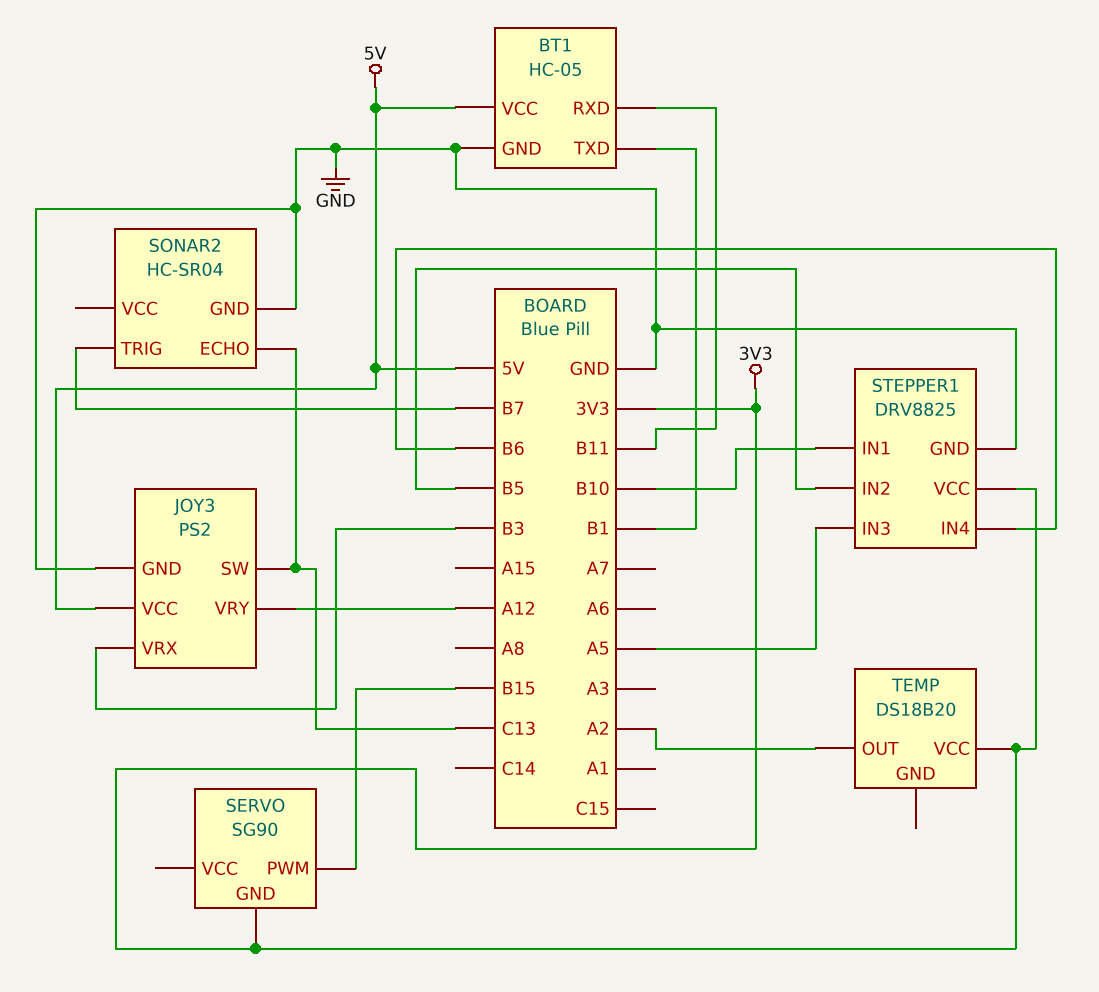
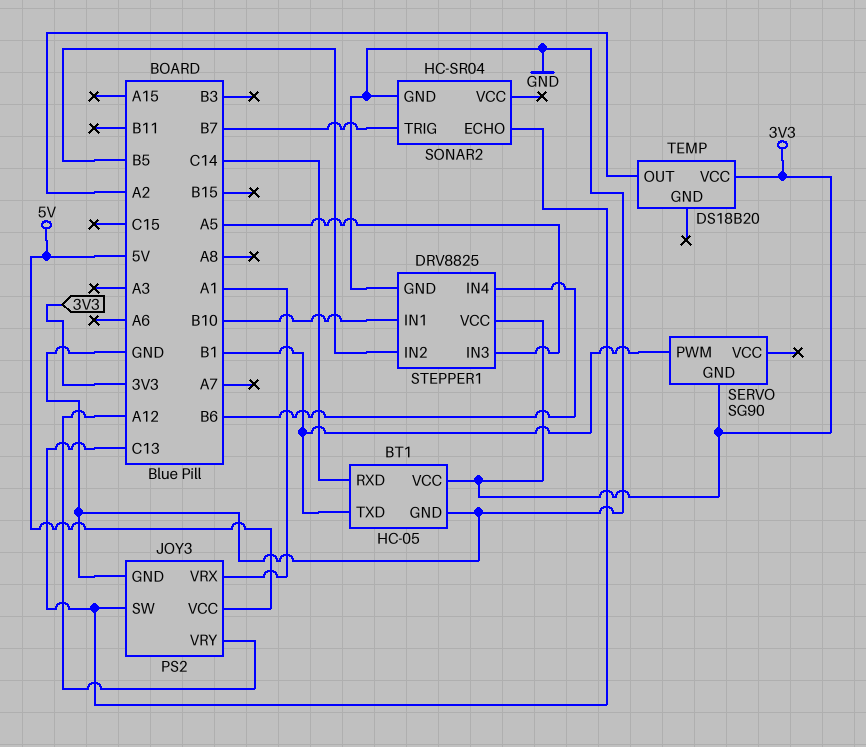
BT1 pin RXD: B11 -> C14
BT1 pin VCC: 5V -> 3V3
JOY3 pin VRX: B3 -> A1
SERVO pin PWM: B15 -> B1

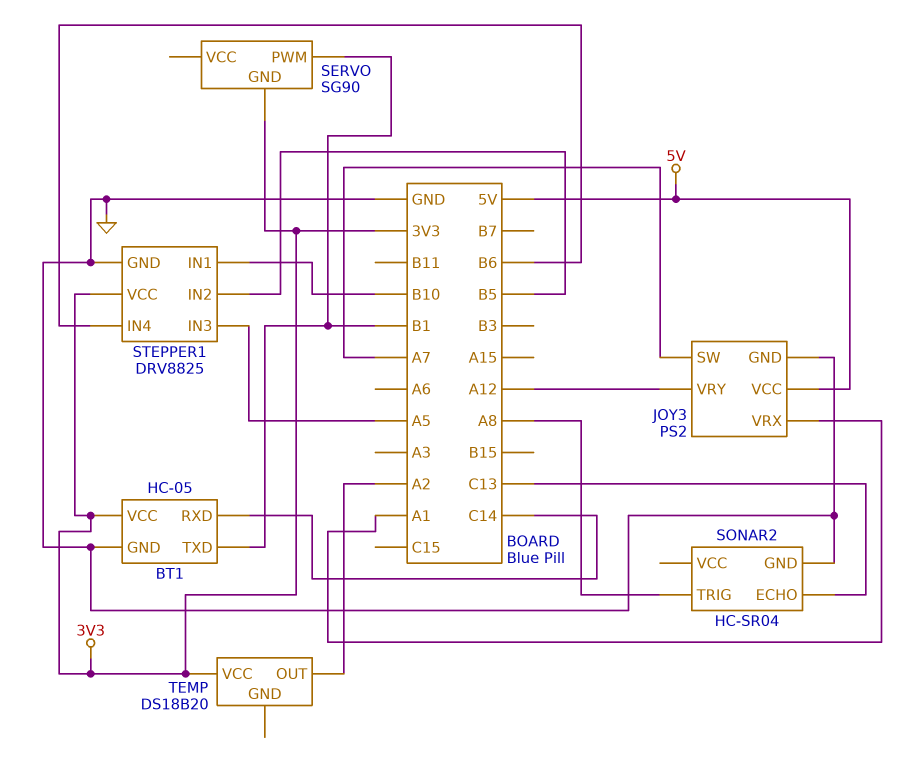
JOY3 pin SW: C13 -> A7
SONAR2 pin TRIG: B7 -> A8

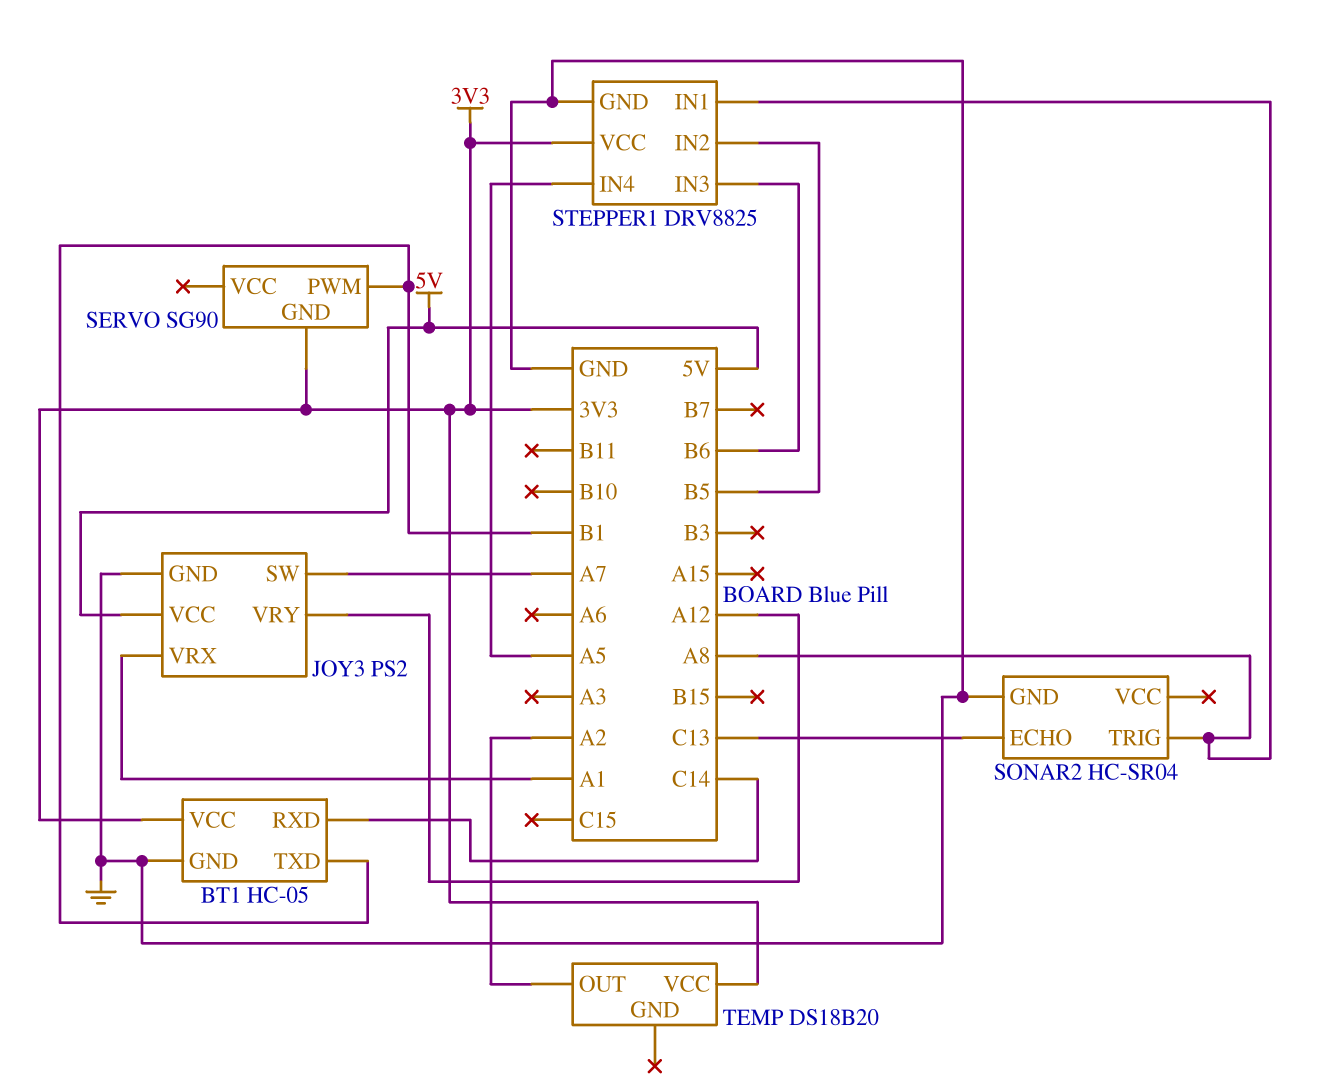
STEPPER1 pin IN1: B10 -> A8
STEPPER1 pin IN3: A5 -> B6
STEPPER1 pin IN4: B6 -> A5

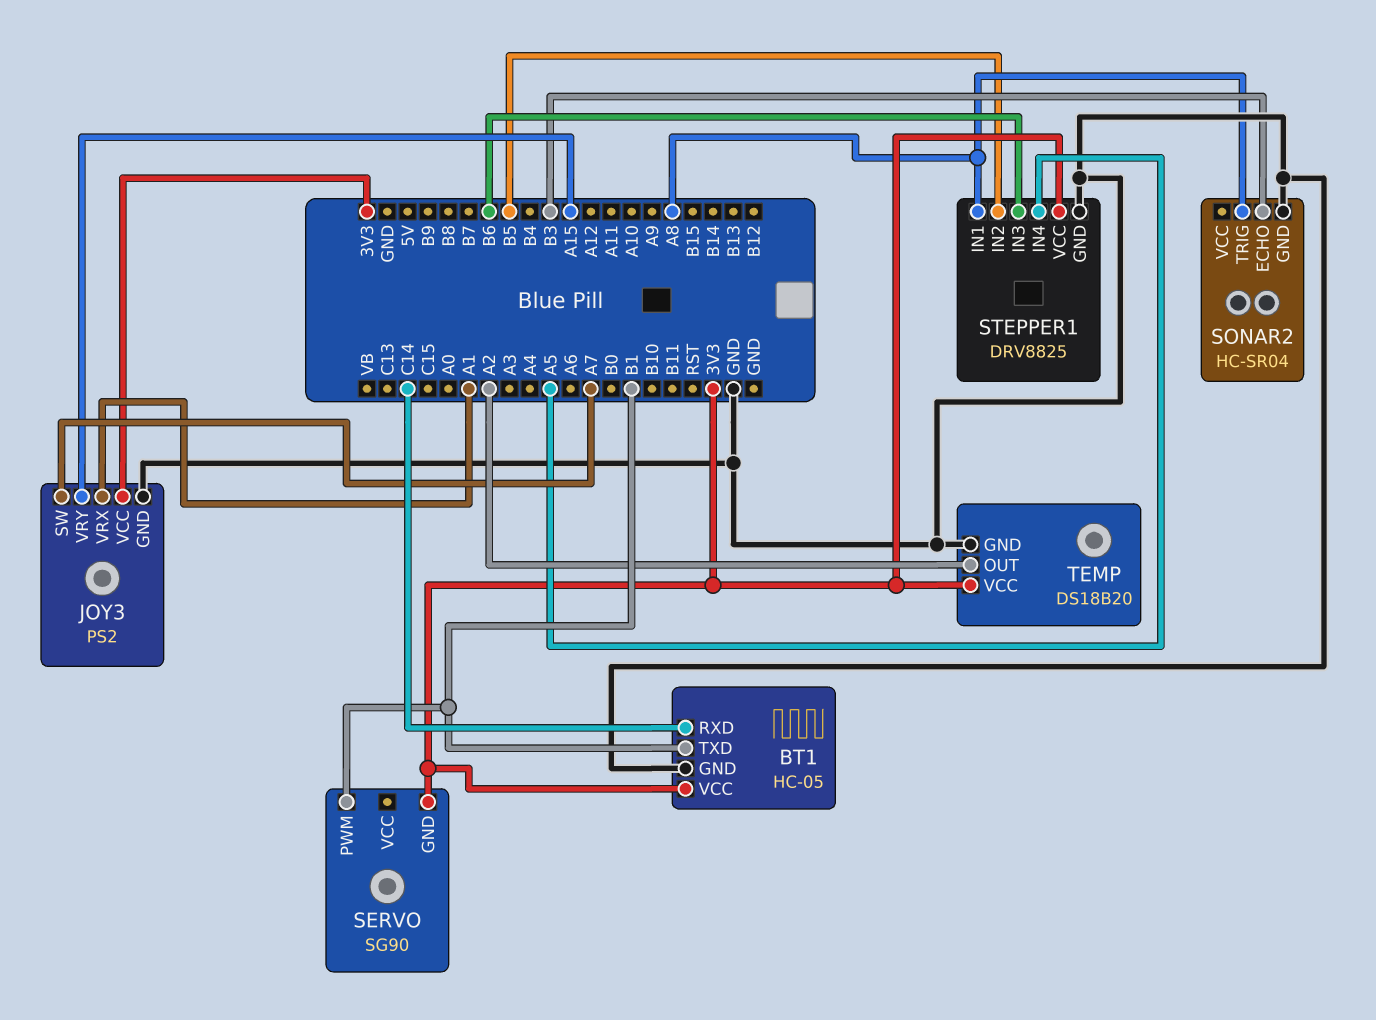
JOY3 pin VCC: 5V -> 3V3
JOY3 pin VRY: A12 -> A15
SONAR2 pin ECHO: C13 -> B3
TEMP pin GND: none -> GND

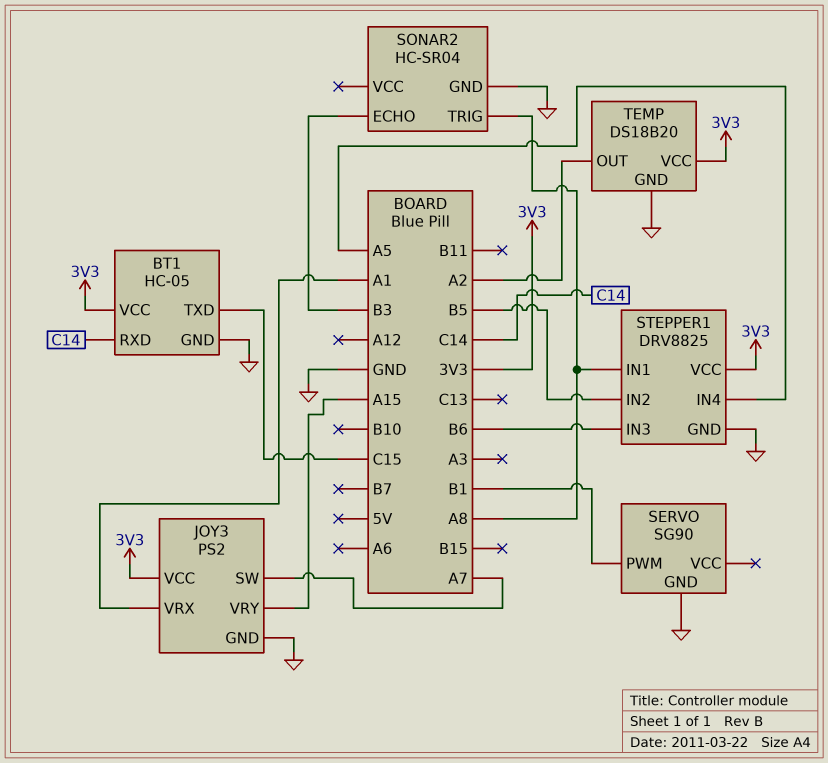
BT1 pin TXD: B1 -> C15
SERVO pin GND: 3V3 -> GND

